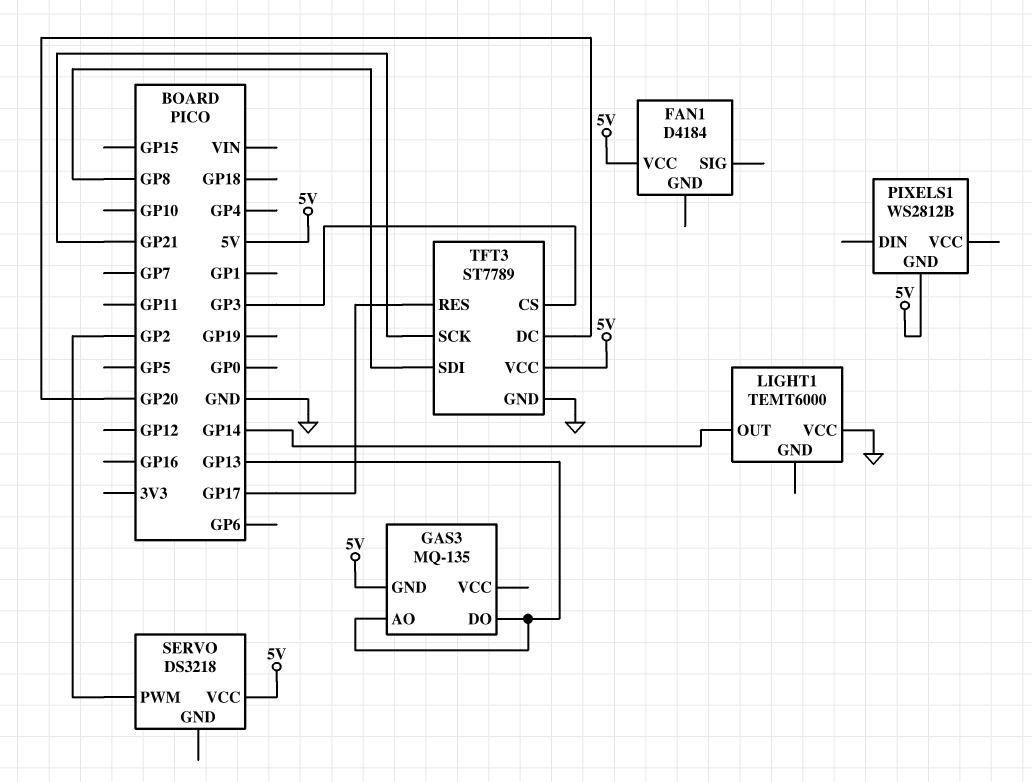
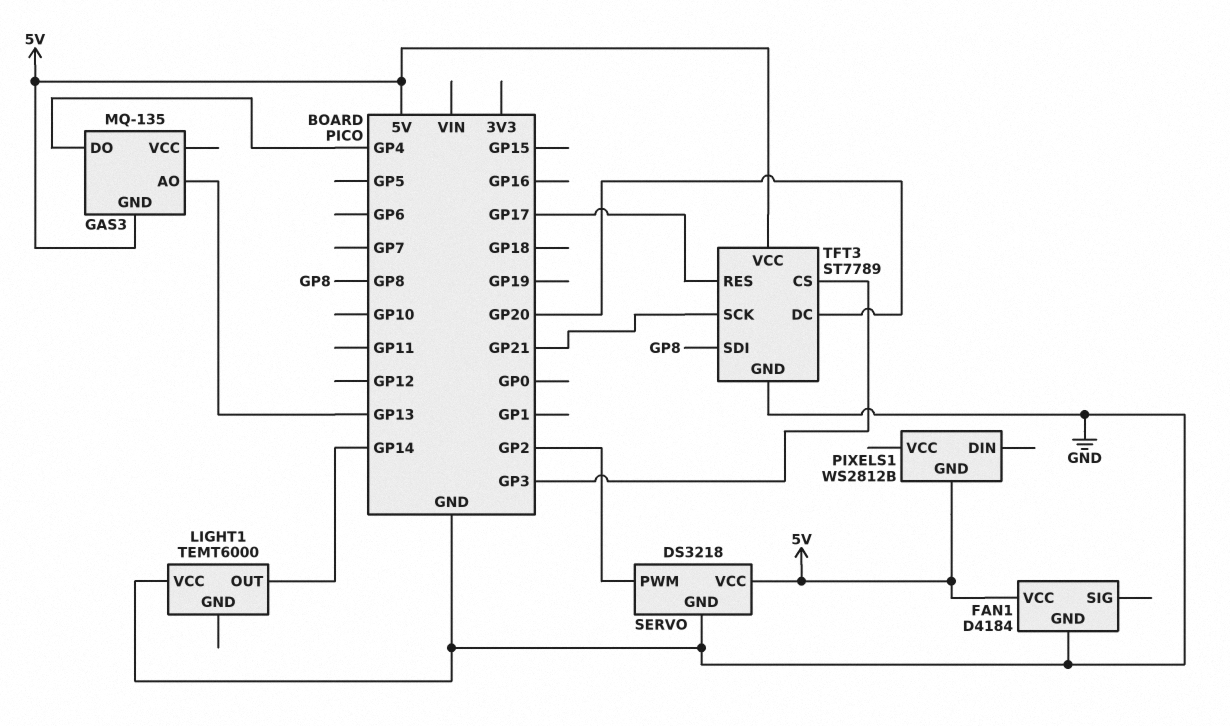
FAN1 pin GND: none -> GND
GAS3 pin DO: GP13 -> GP4
SERVO pin GND: none -> GND

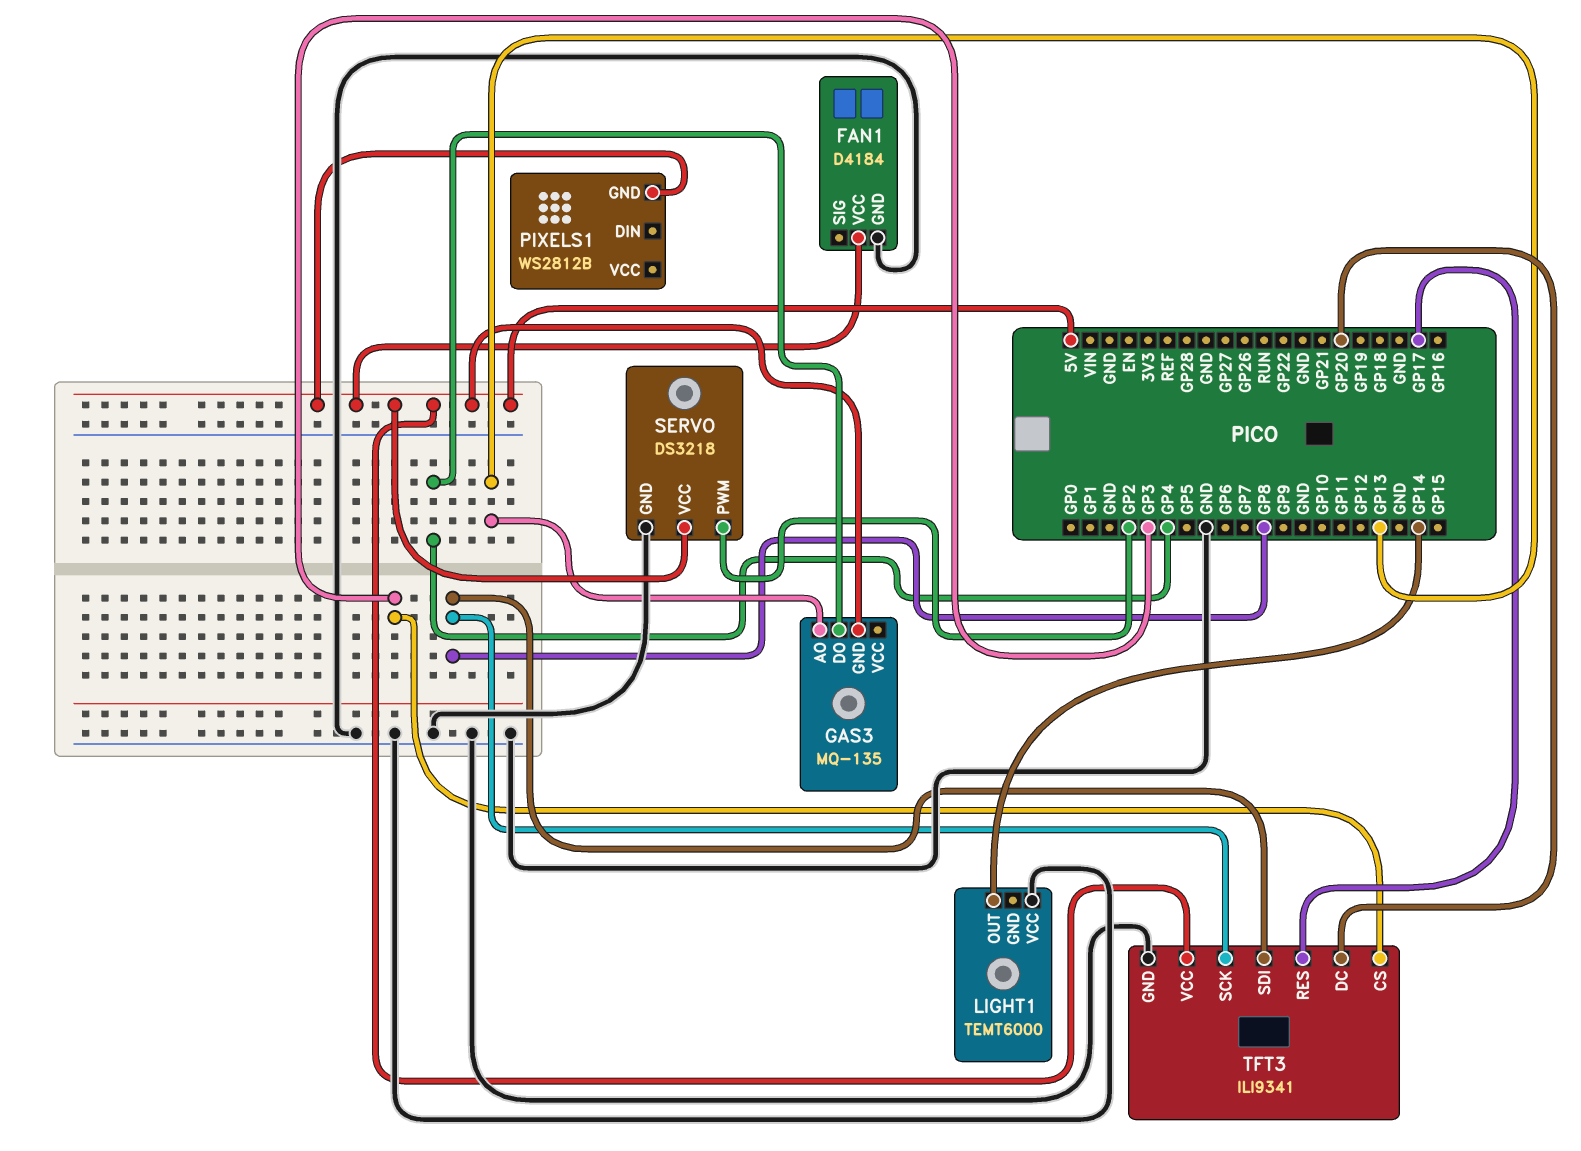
TFT3: ST7789 -> ILI9341
TFT3 pin SCK: GP21 -> GP8

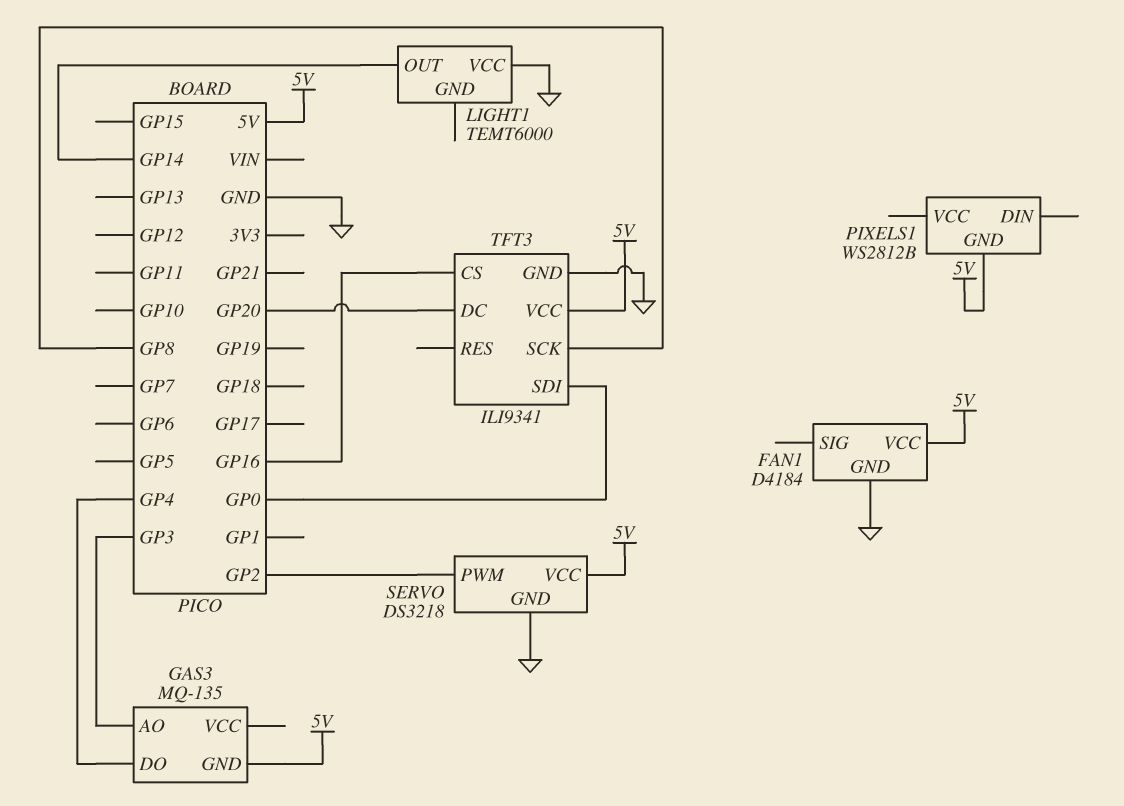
GAS3 pin AO: GP13 -> GP3
TFT3 pin CS: GP3 -> GP16
TFT3 pin RES: GP17 -> none
TFT3 pin SDI: GP8 -> GP0

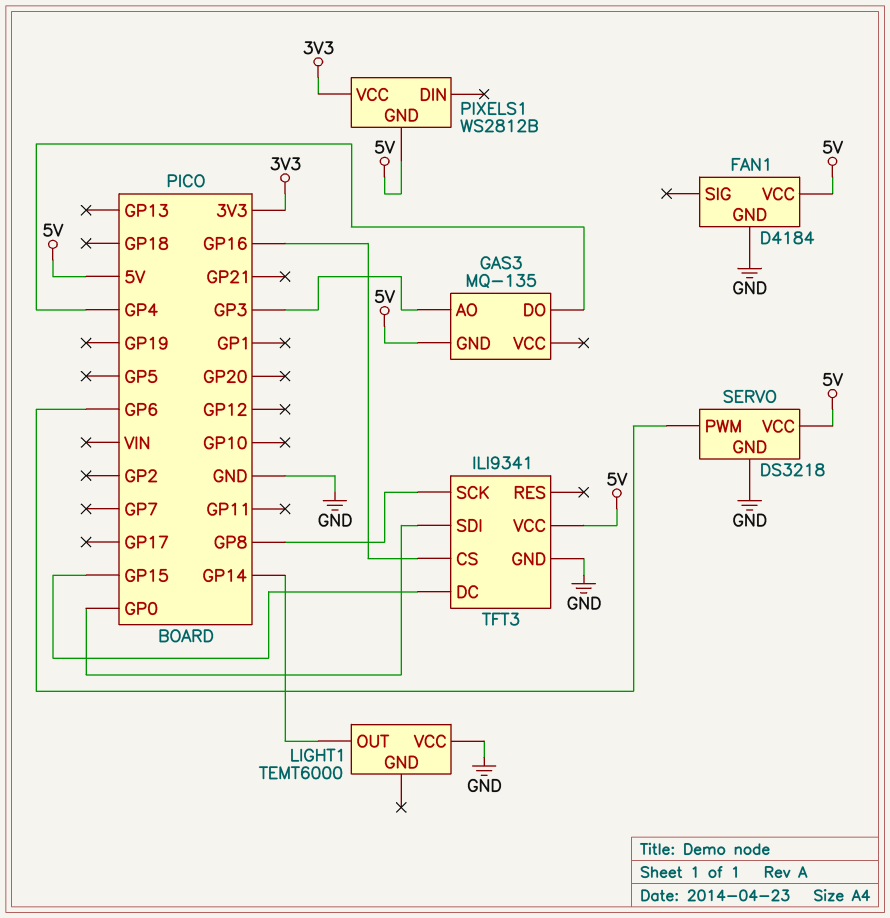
PIXELS1 pin VCC: none -> 3V3
SERVO pin PWM: GP2 -> GP6
TFT3 pin DC: GP20 -> GP15

